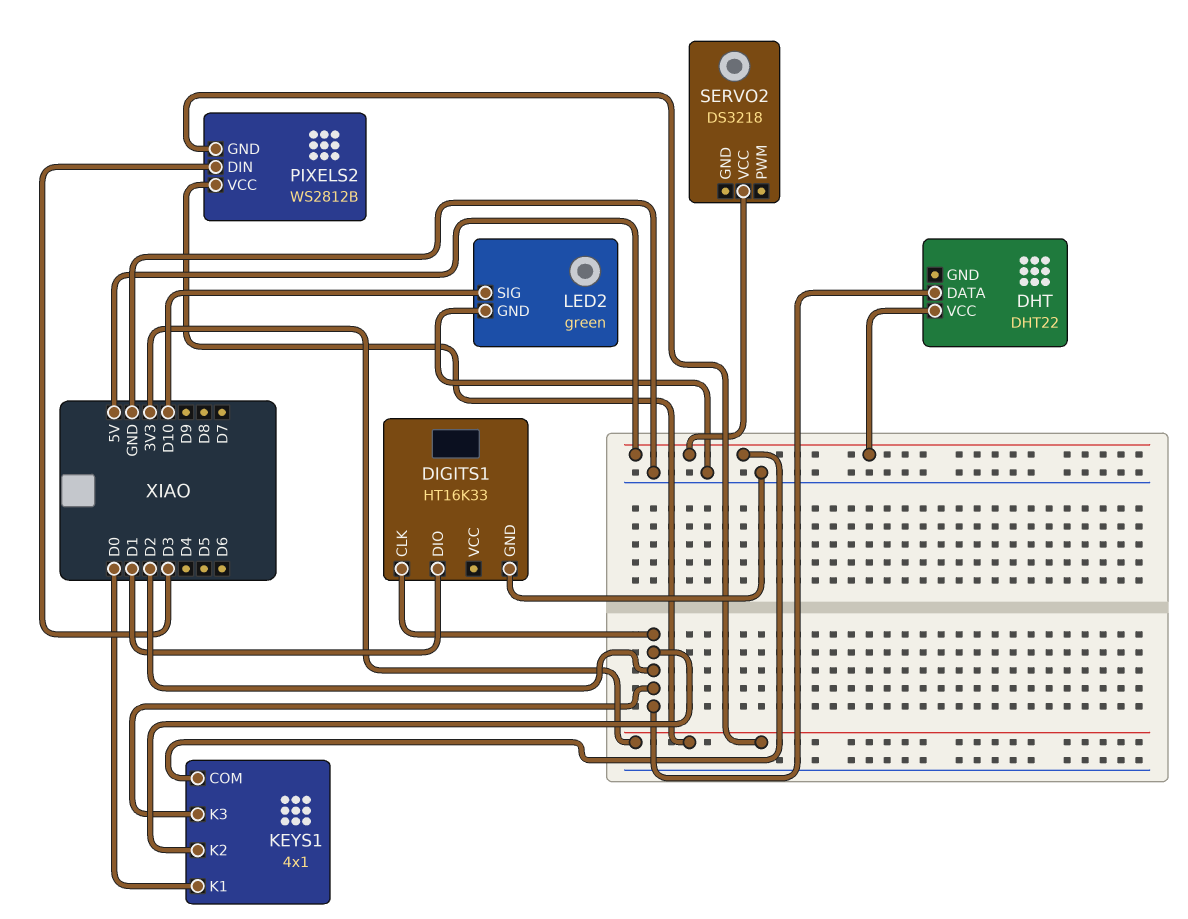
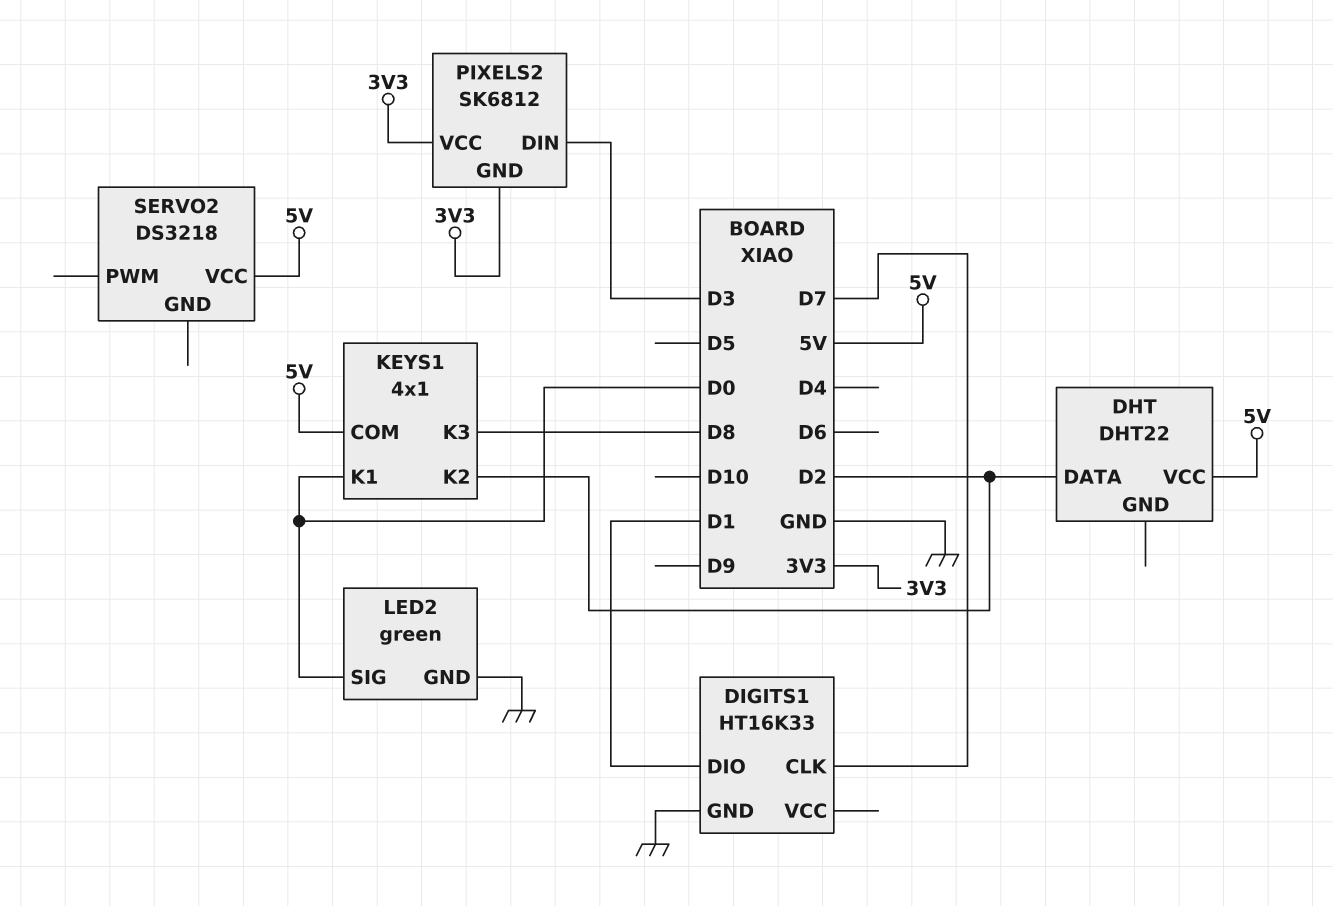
DIGITS1 pin CLK: D2 -> D7
KEYS1 pin K3: D2 -> D8
LED2 pin SIG: D10 -> D0
PIXELS2: WS2812B -> SK6812

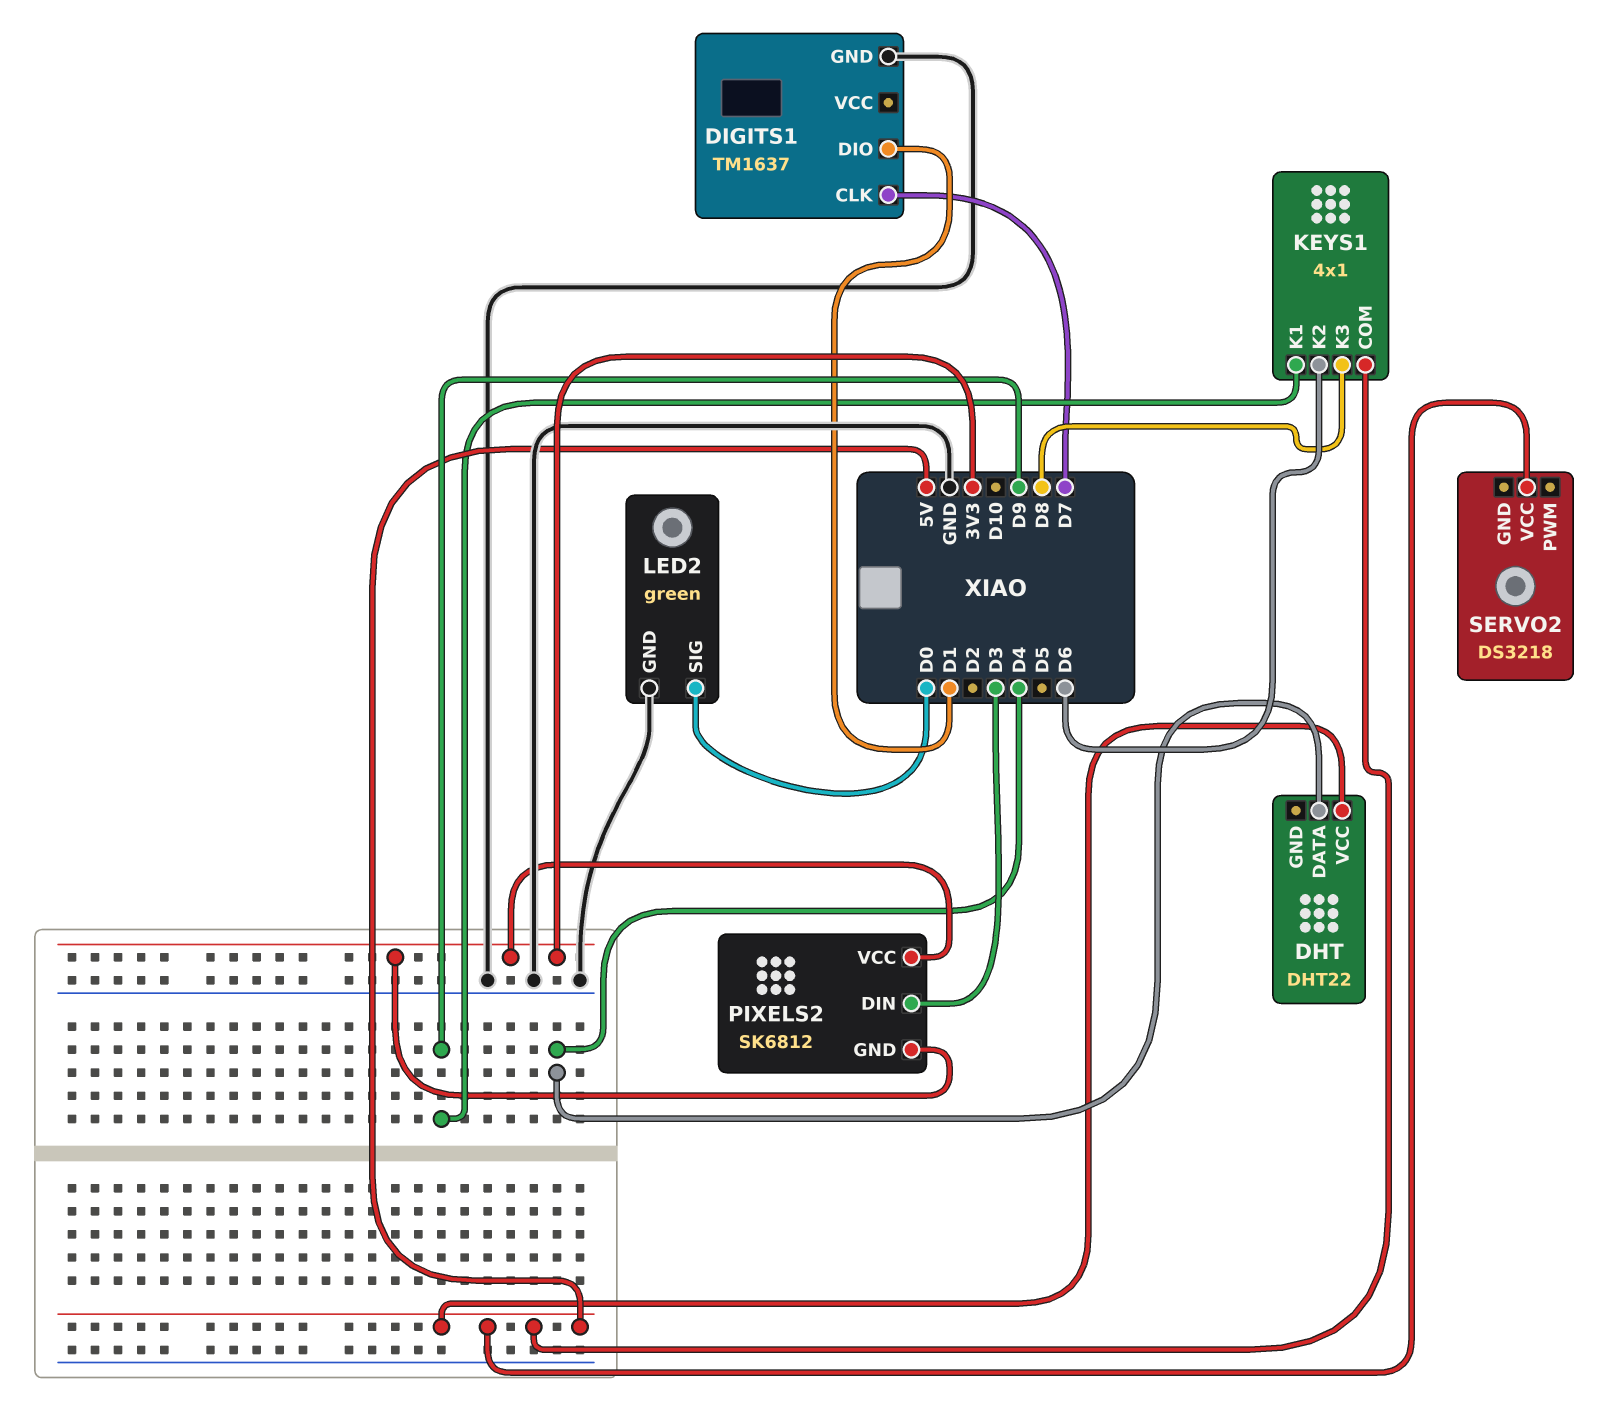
DHT pin DATA: D2 -> D4
DIGITS1: HT16K33 -> TM1637
KEYS1 pin K1: D0 -> D9
KEYS1 pin K2: D2 -> D6

